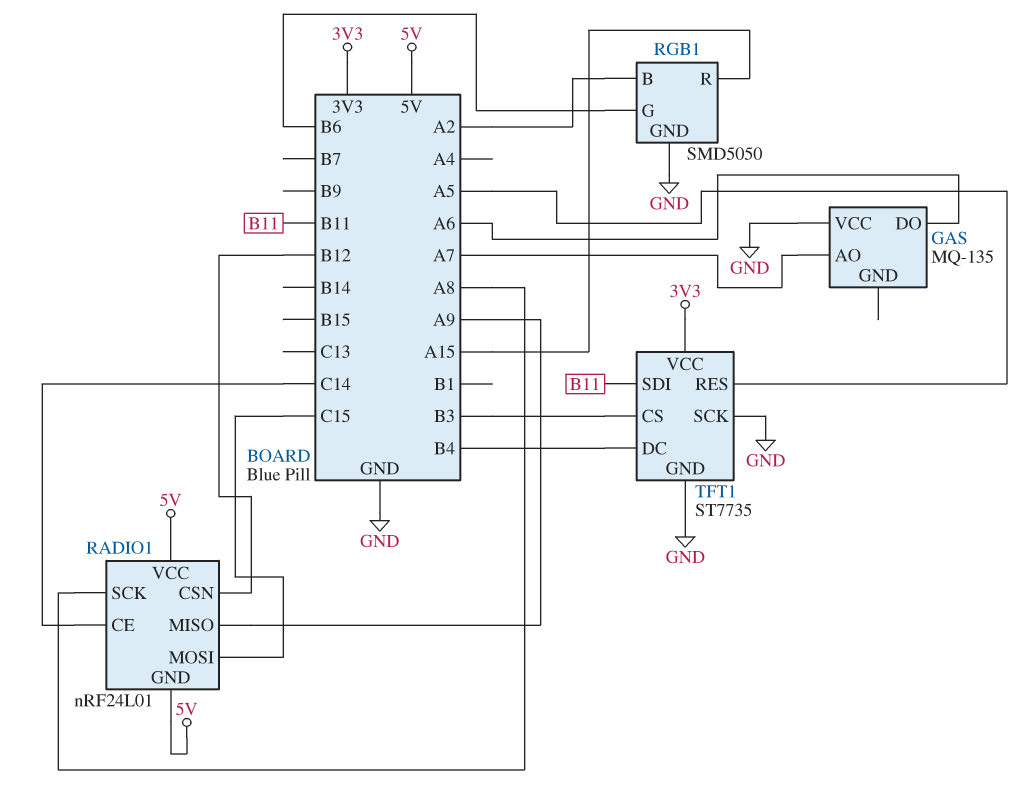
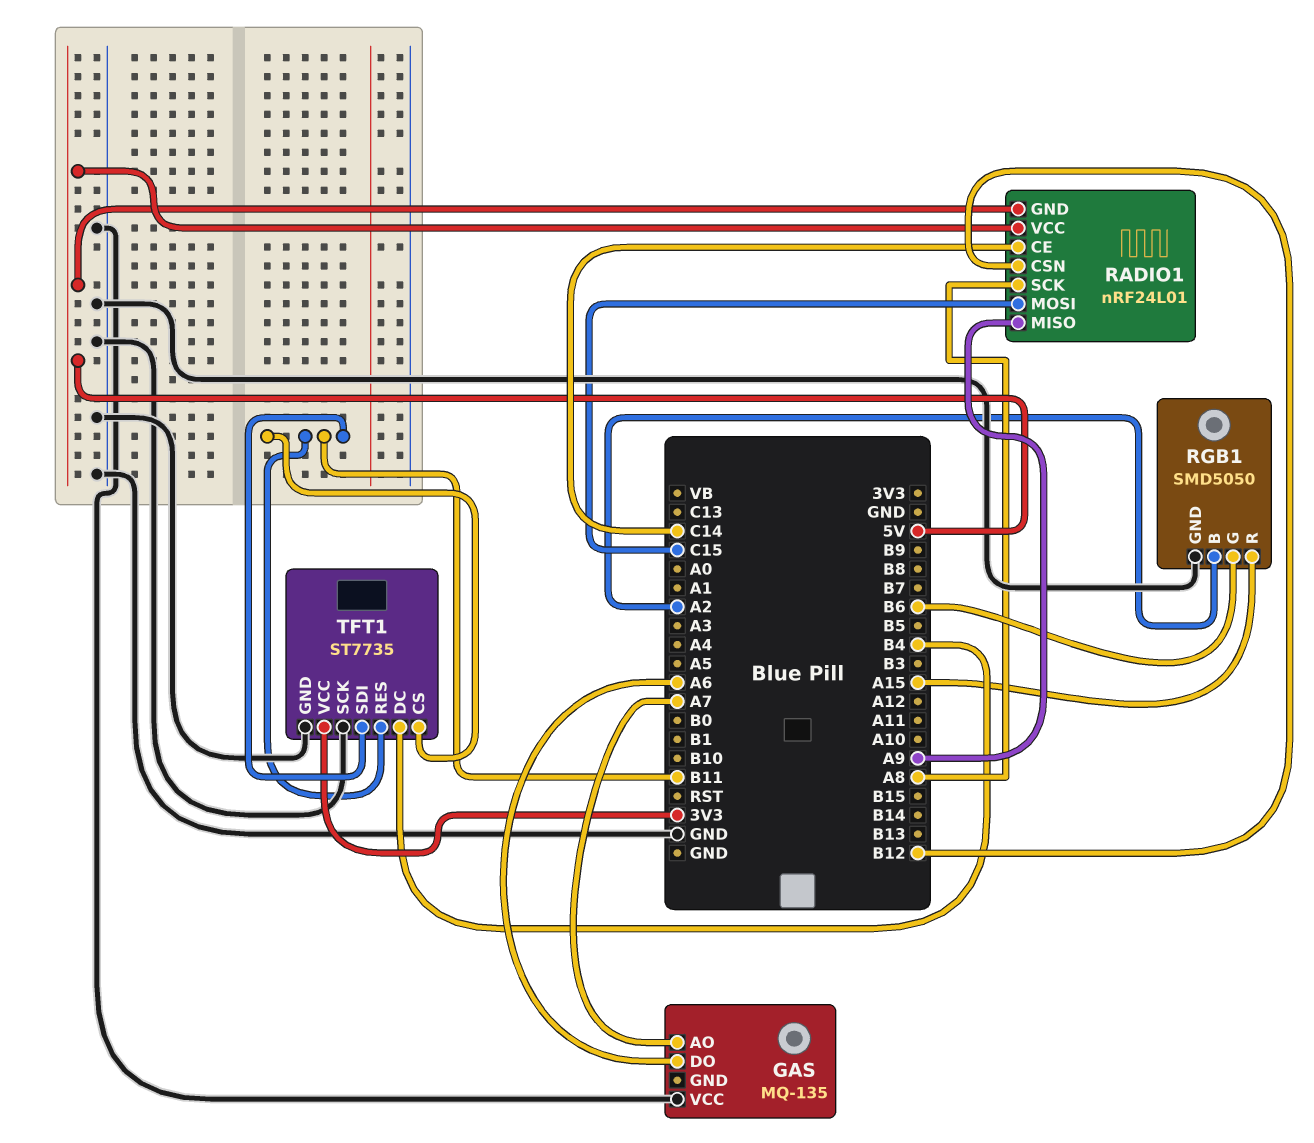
TFT1 pin CS: B3 -> B11
TFT1 pin RES: A5 -> B11

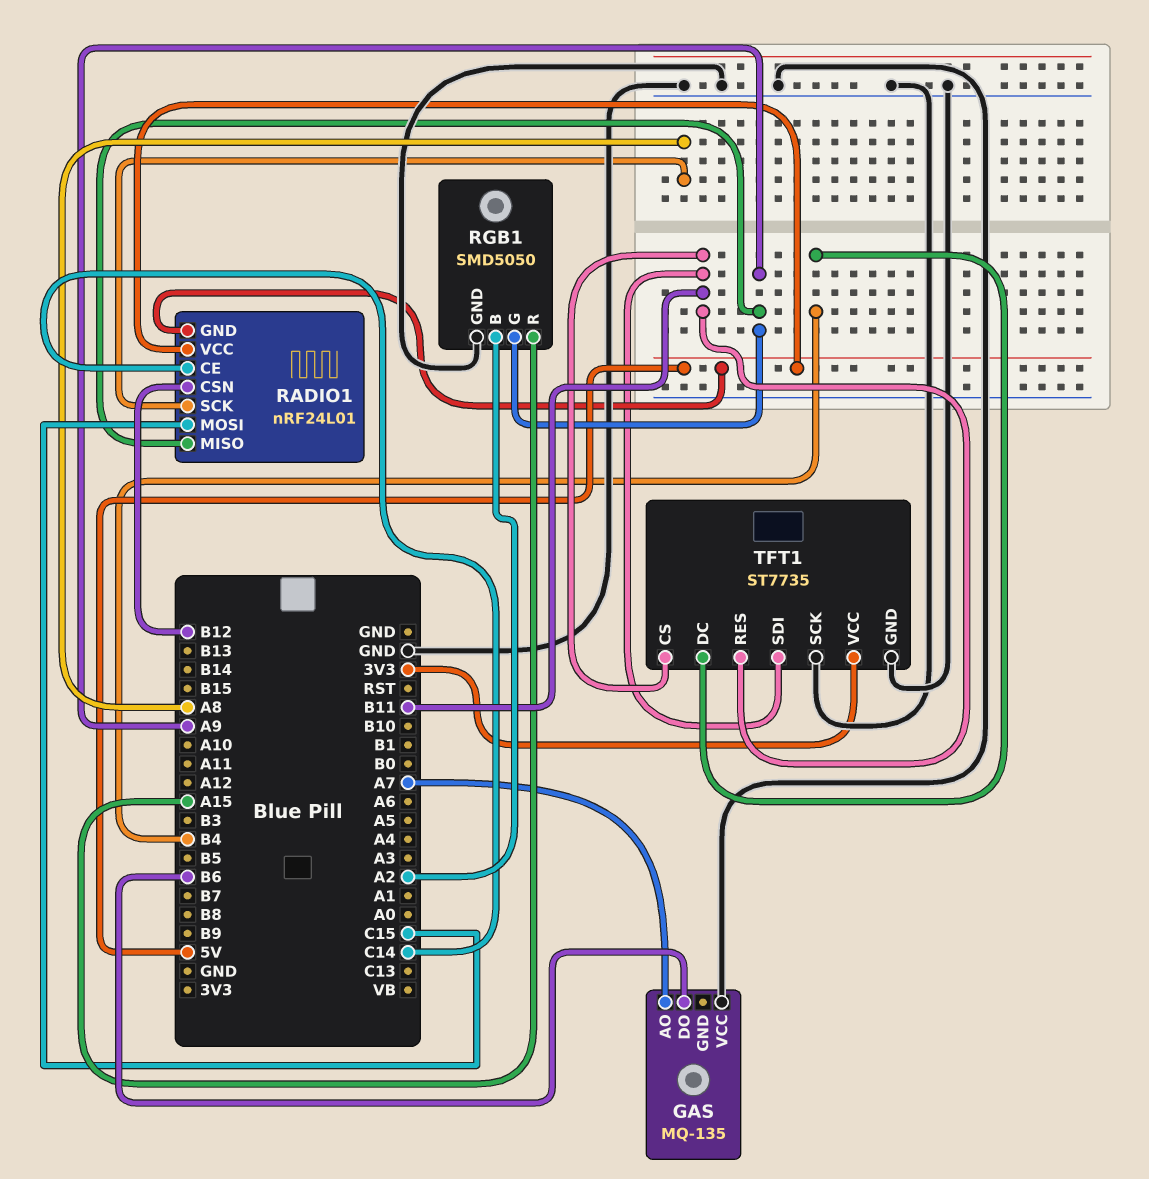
GAS pin DO: A6 -> B6
RGB1 pin G: B6 -> A9

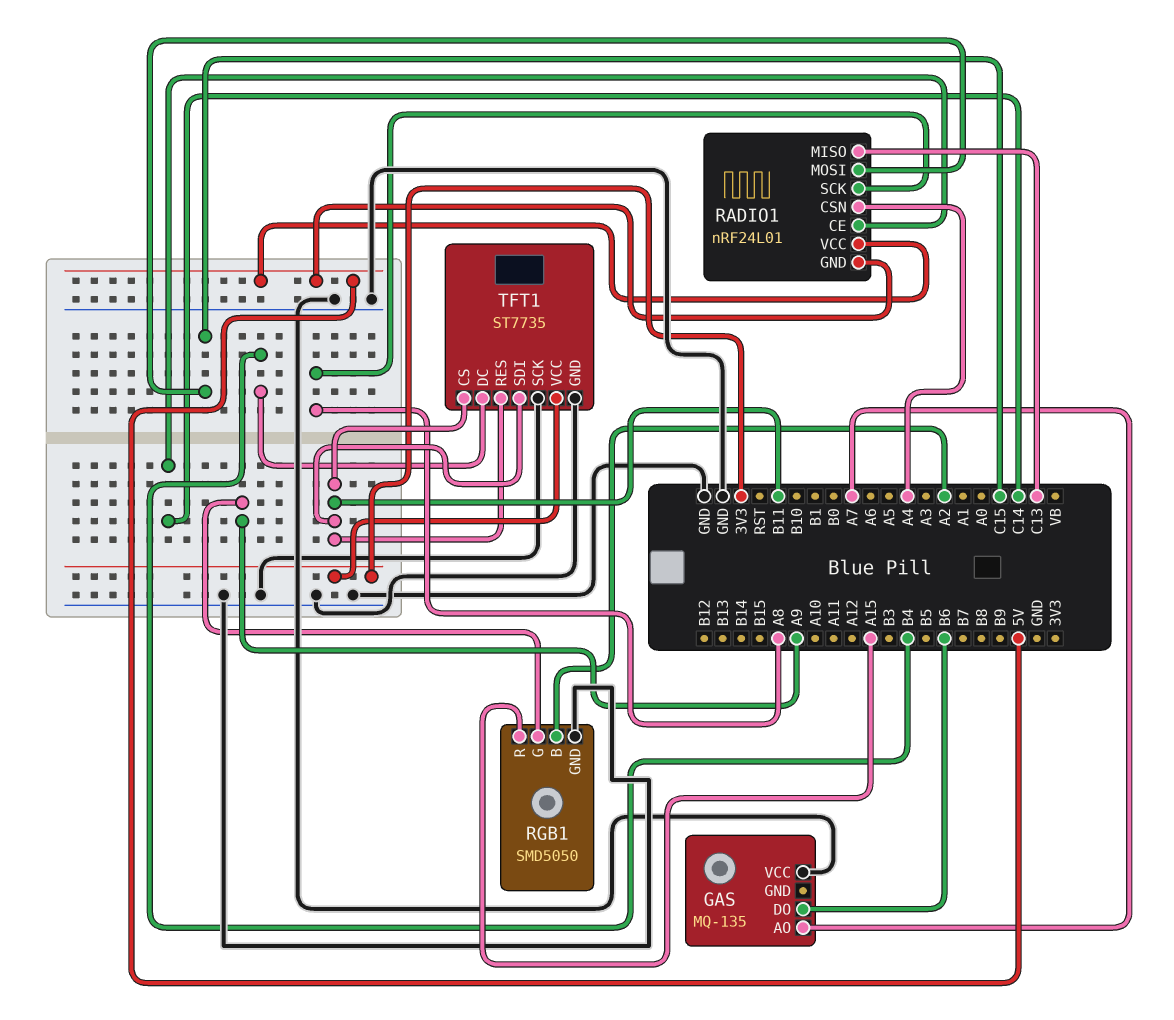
RADIO1 pin CSN: B12 -> A4
RADIO1 pin MISO: A9 -> C13

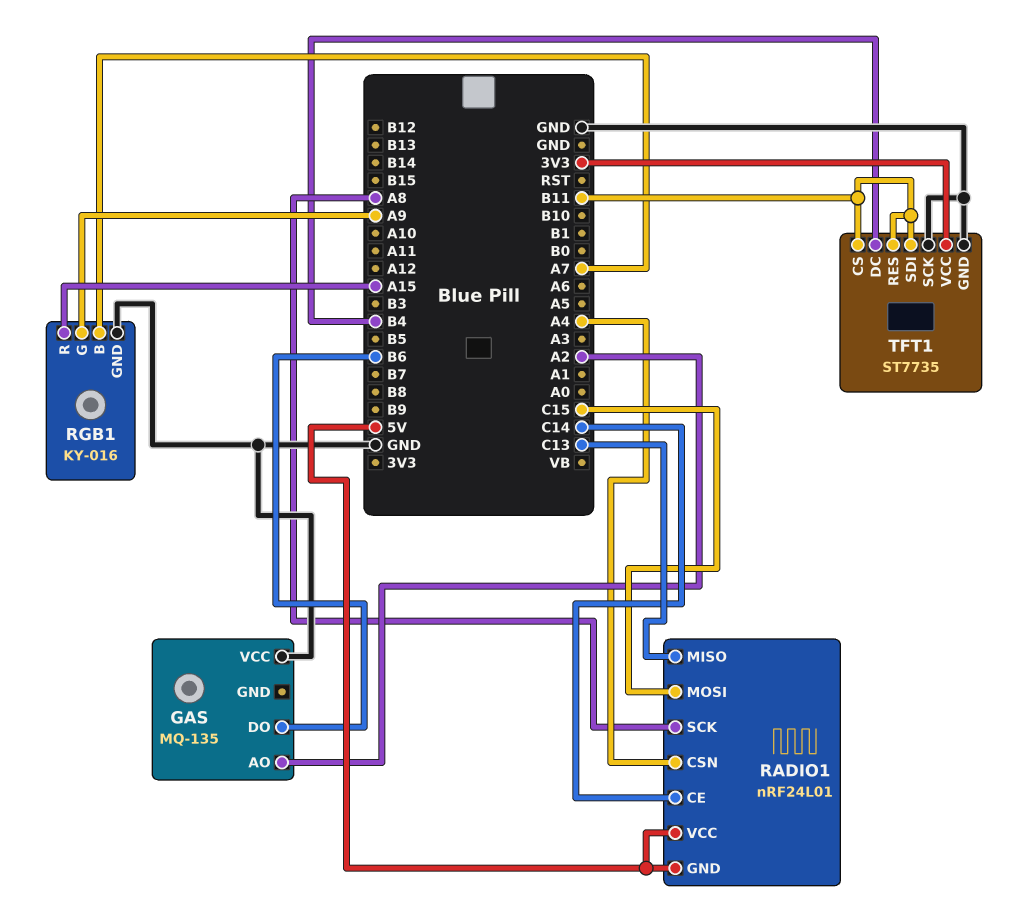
GAS pin AO: A7 -> A2
RGB1: SMD5050 -> KY-016
RGB1 pin B: A2 -> A7

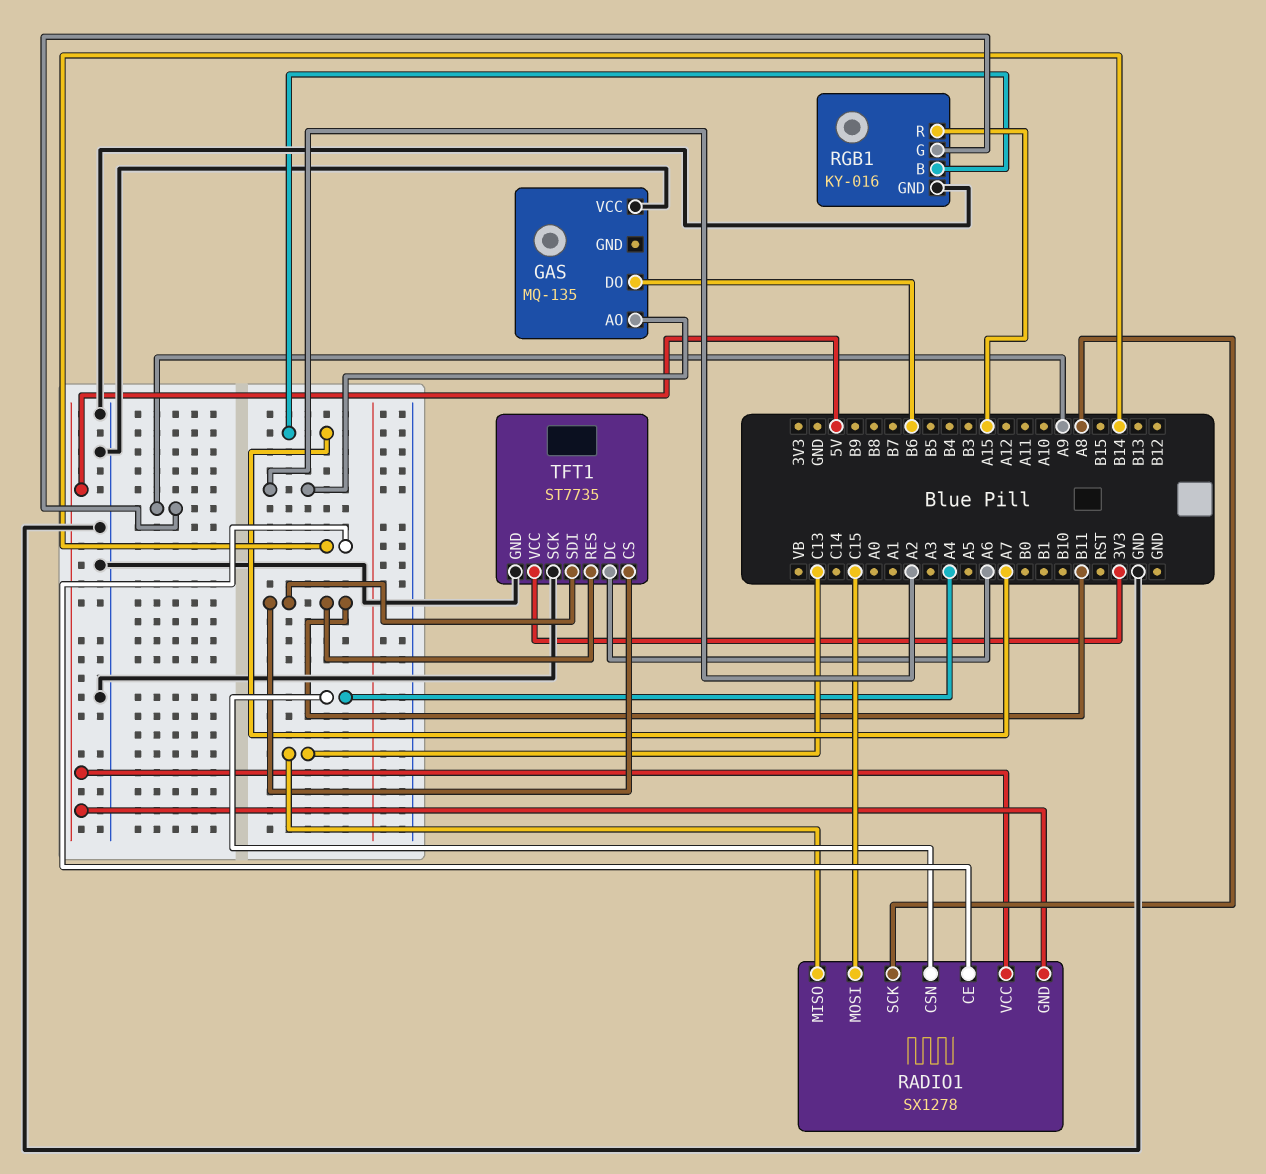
RADIO1: nRF24L01 -> SX1278
RADIO1 pin CE: C14 -> B14
TFT1 pin DC: B4 -> A6

